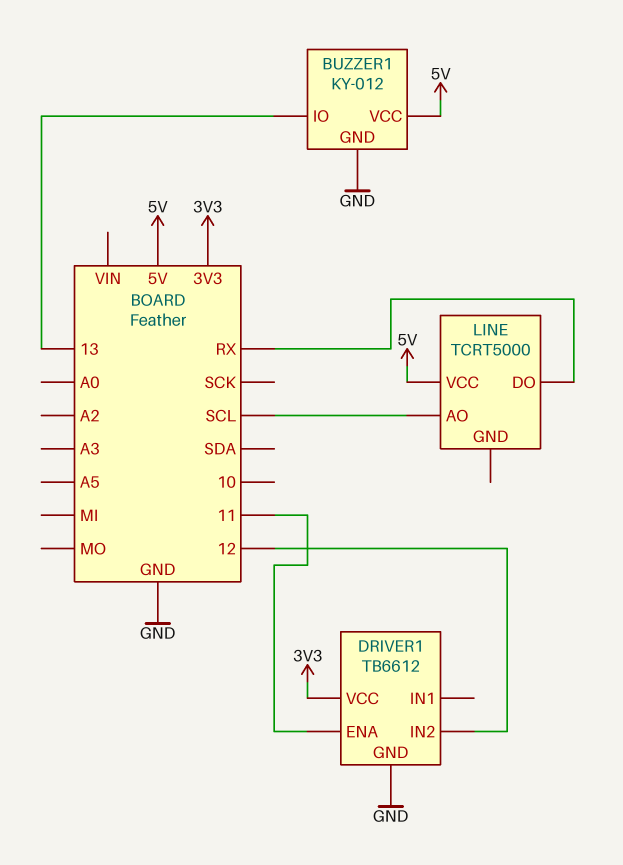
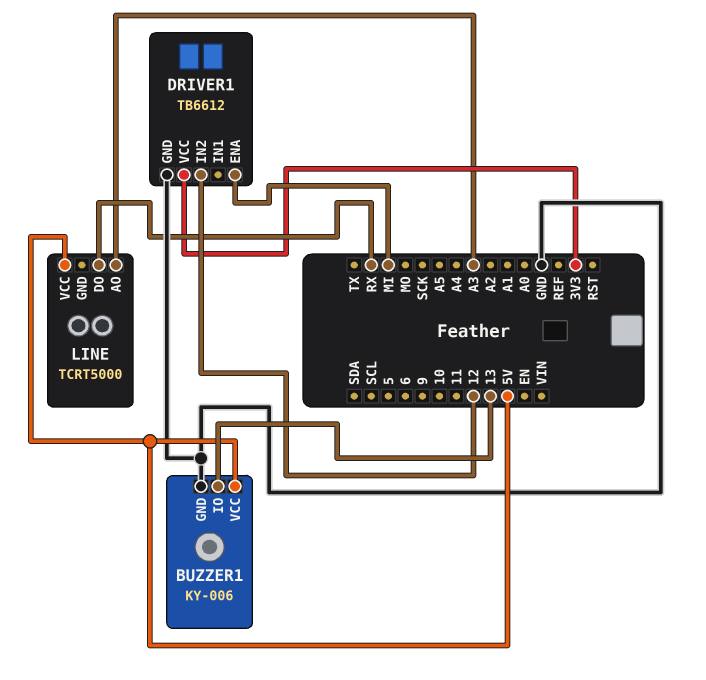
BUZZER1: KY-012 -> KY-006
DRIVER1 pin ENA: 11 -> MI
LINE pin AO: SCL -> A3

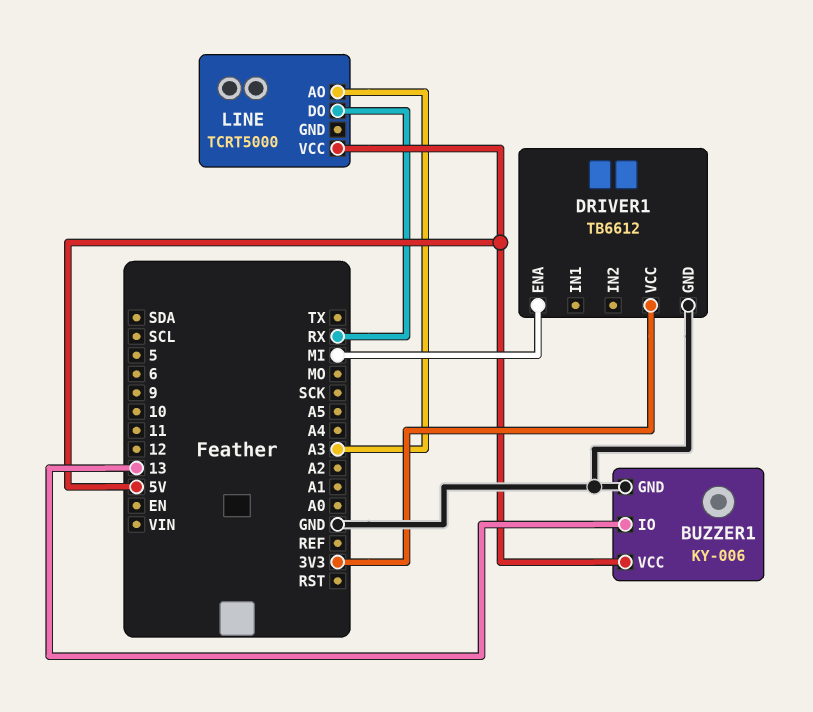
DRIVER1 pin IN2: 12 -> none

